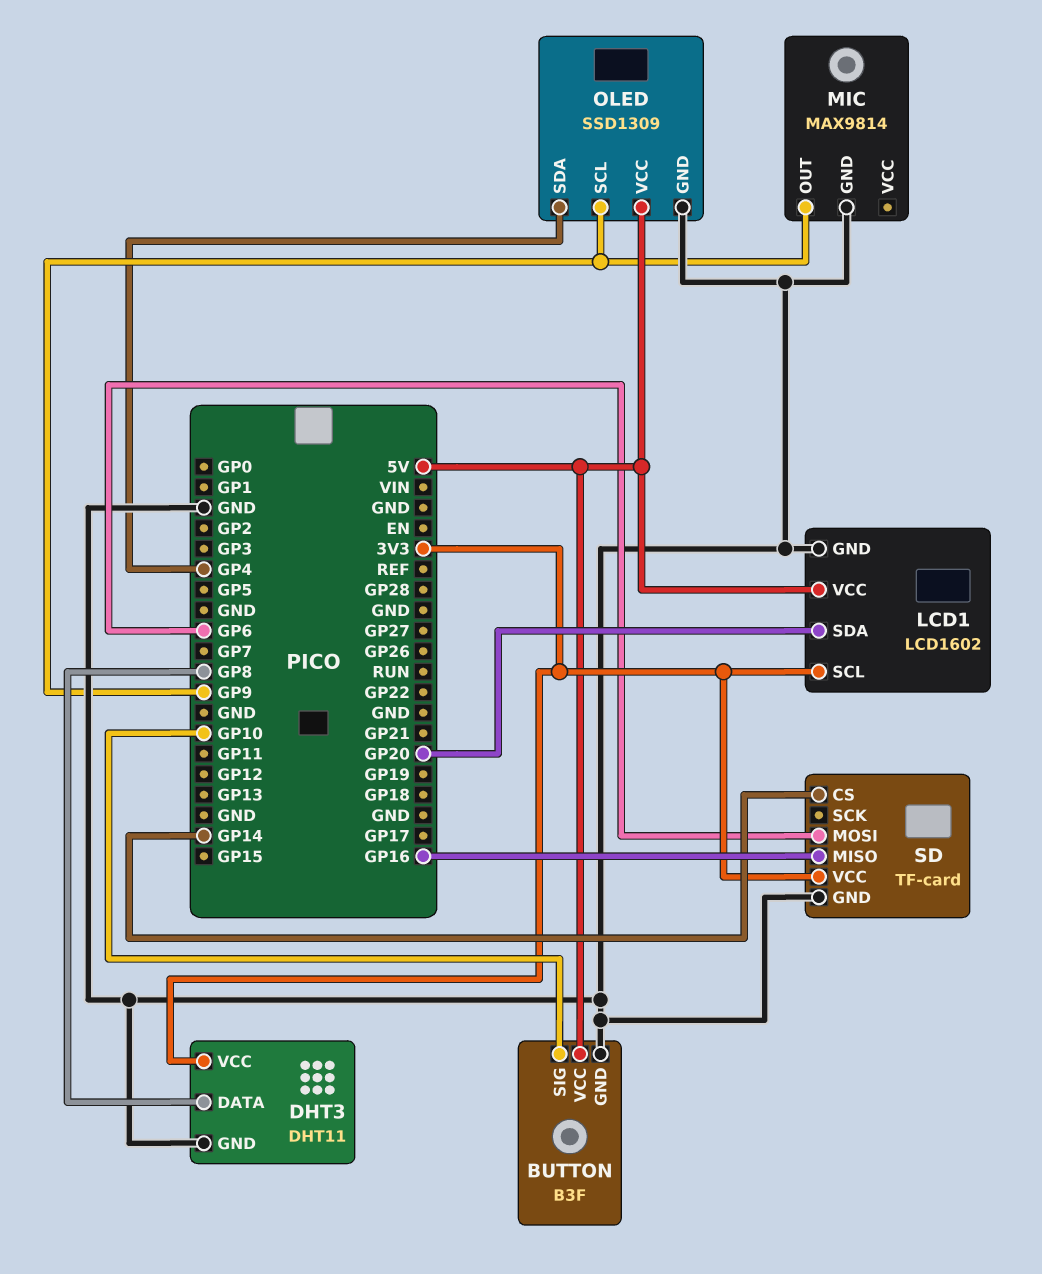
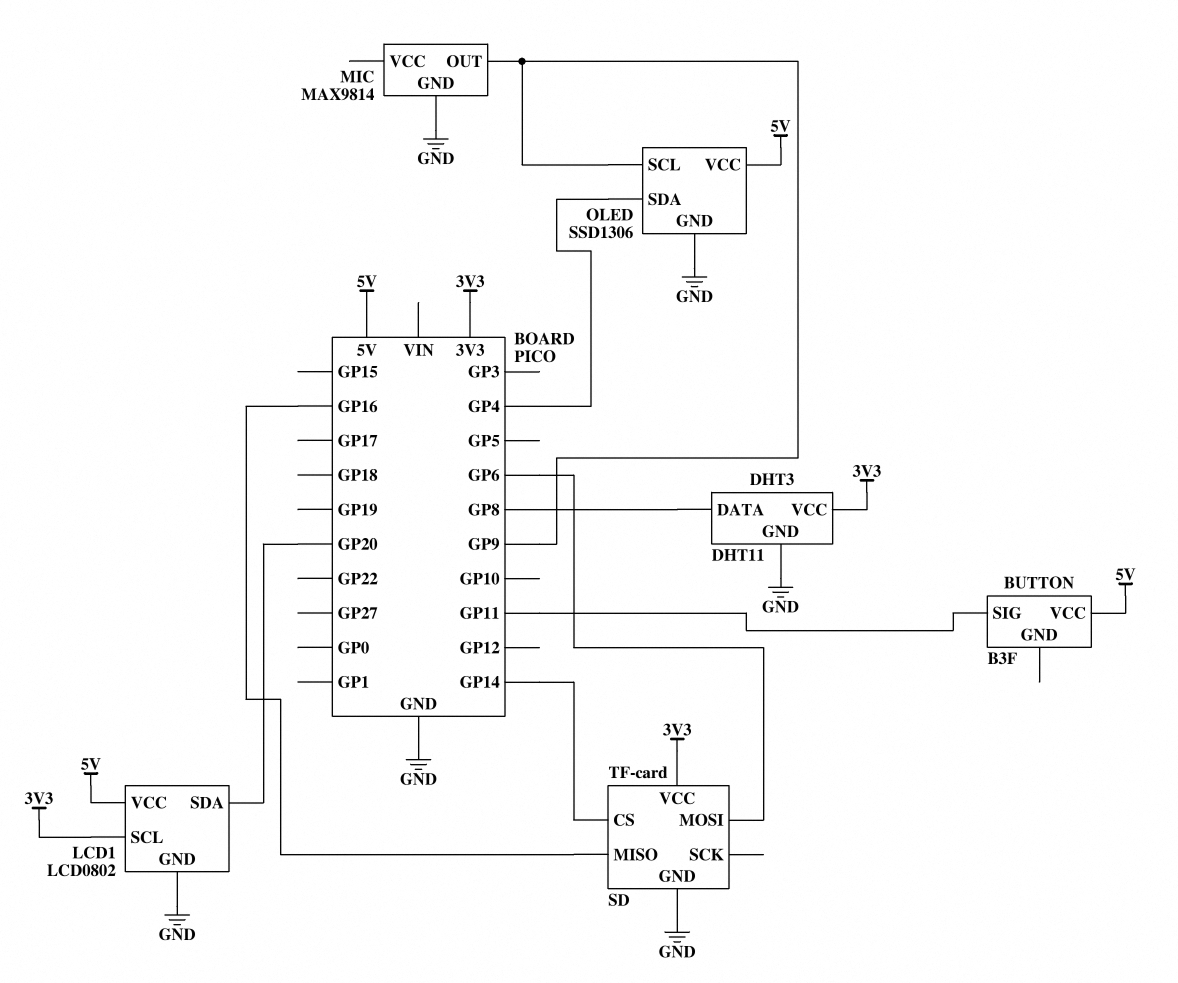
BUTTON pin GND: GND -> none
BUTTON pin SIG: GP10 -> GP11
LCD1: LCD1602 -> LCD0802
OLED: SSD1309 -> SSD1306

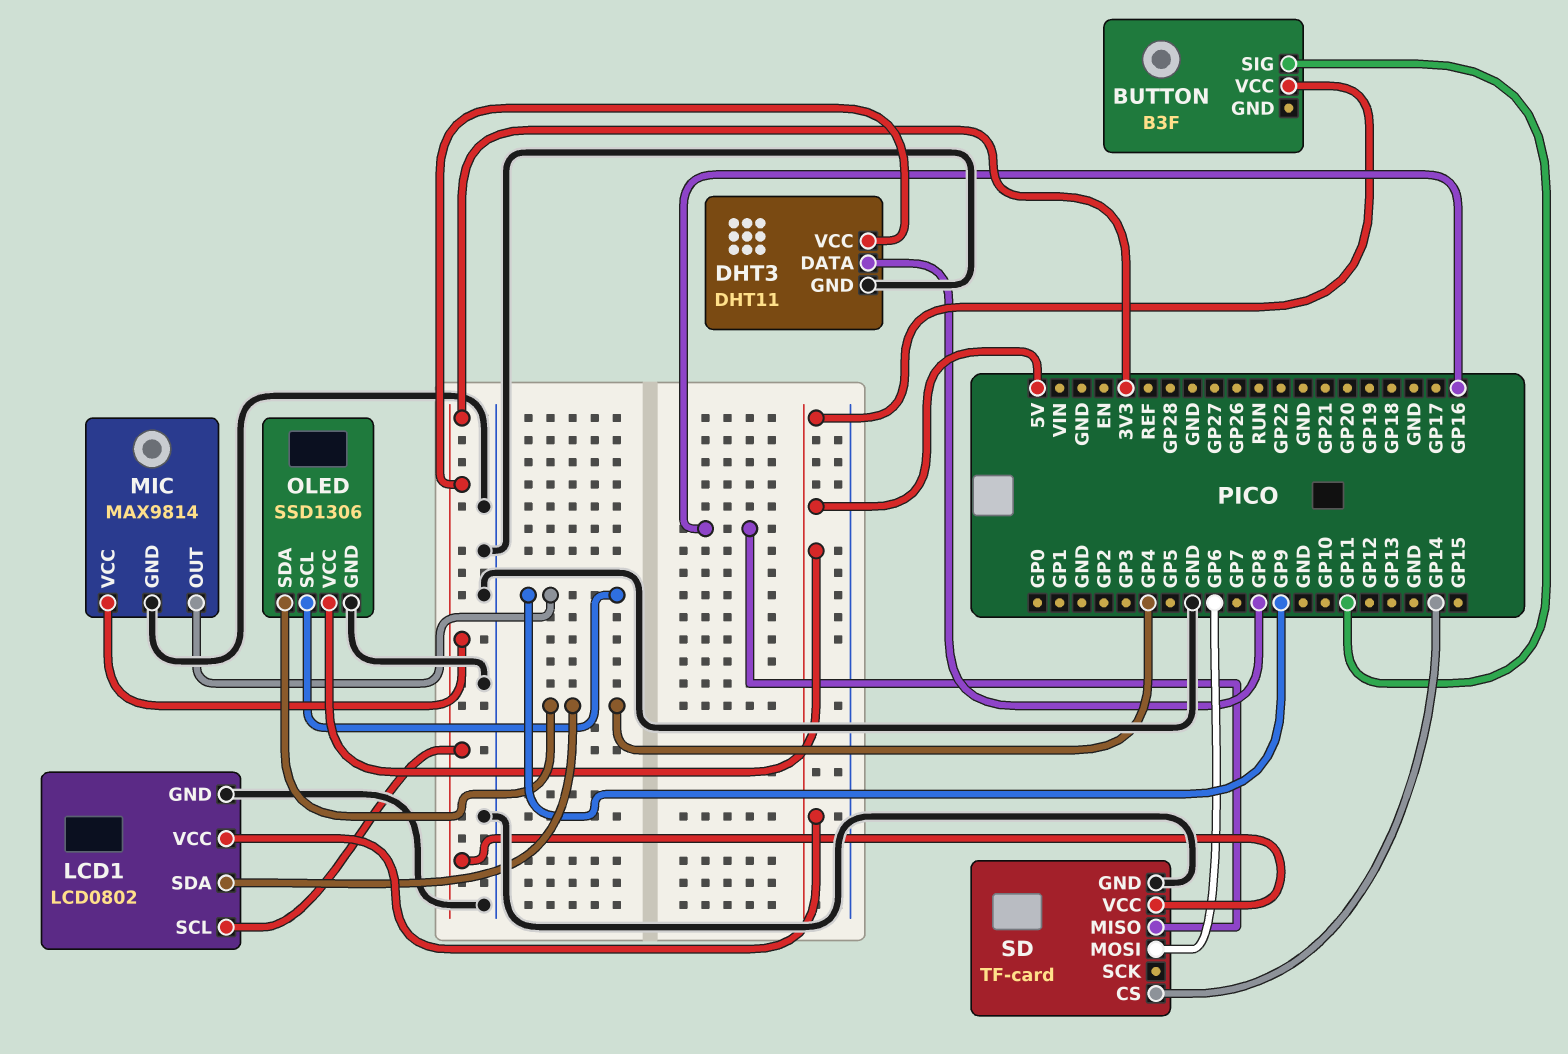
LCD1 pin SDA: GP20 -> GP4
MIC pin VCC: none -> 3V3

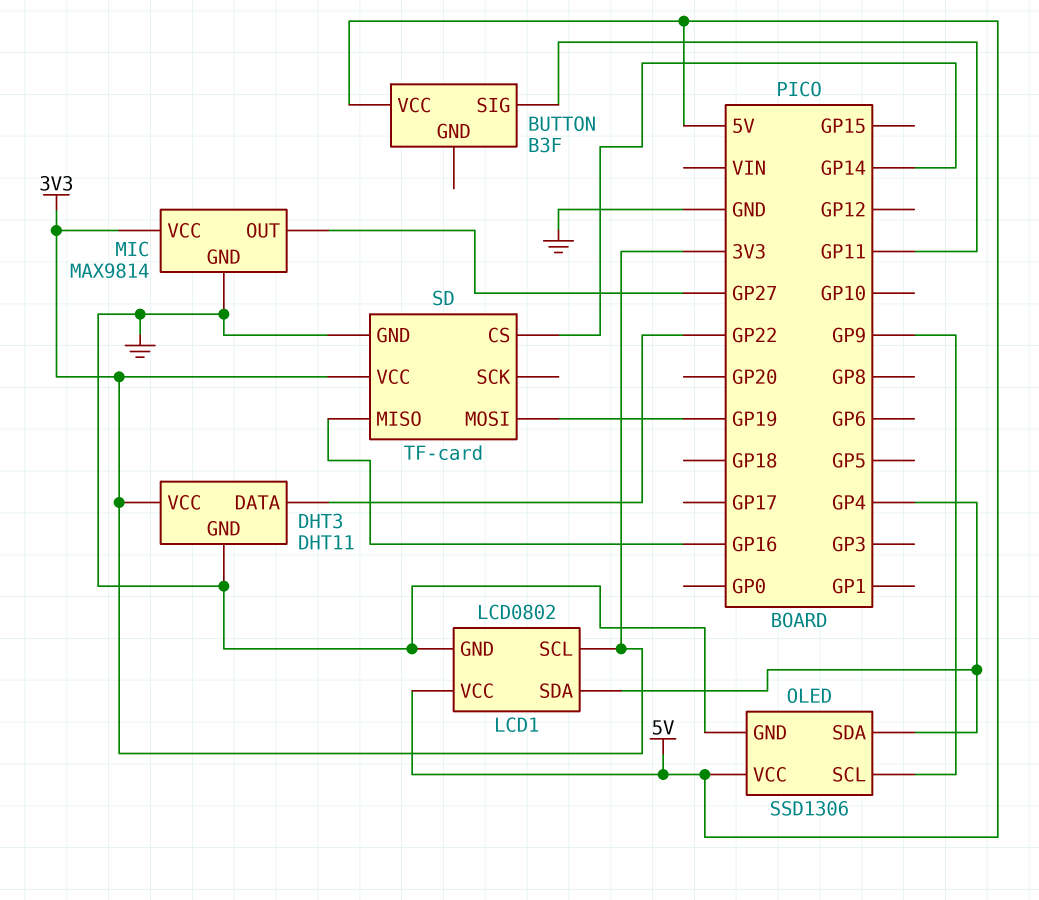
DHT3 pin DATA: GP8 -> GP22
MIC pin OUT: GP9 -> GP27
SD pin MOSI: GP6 -> GP19

